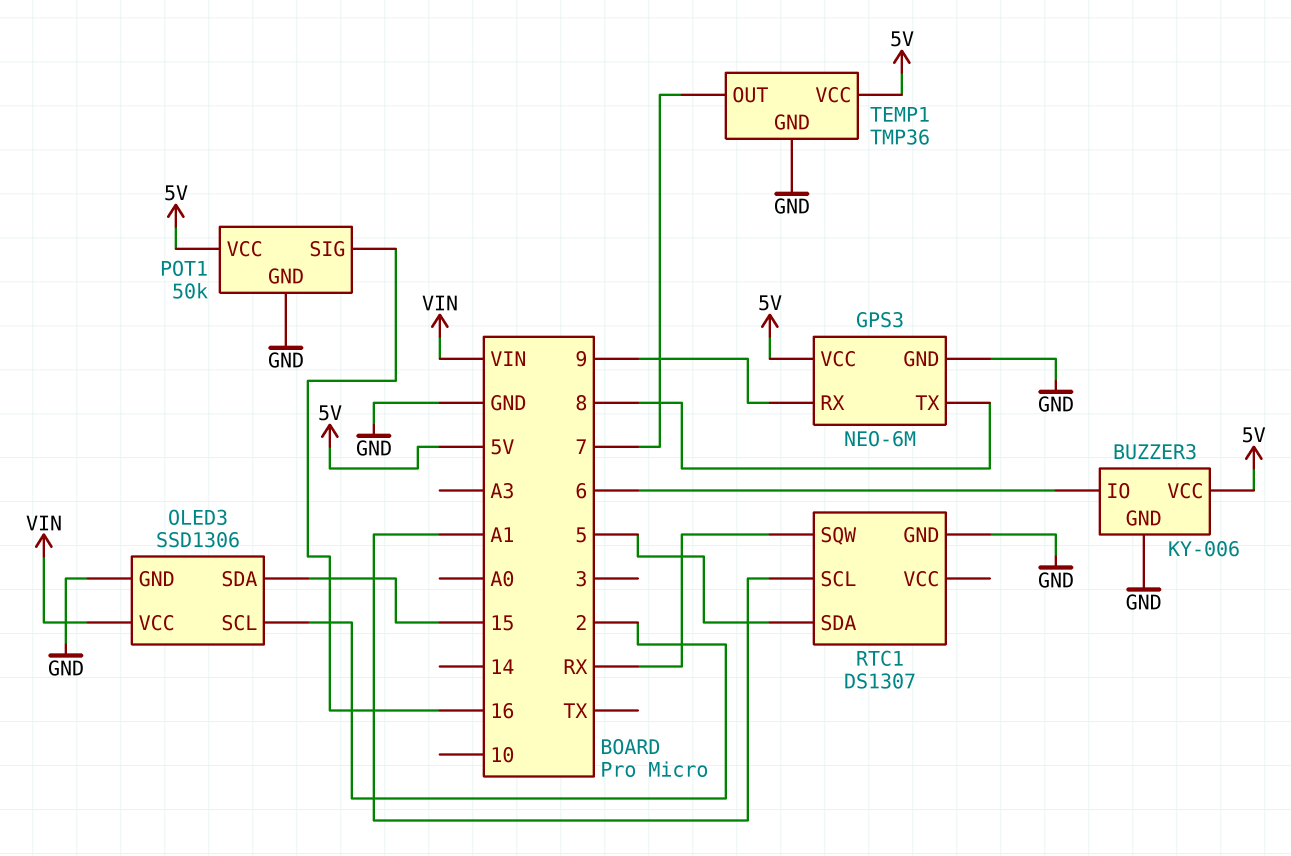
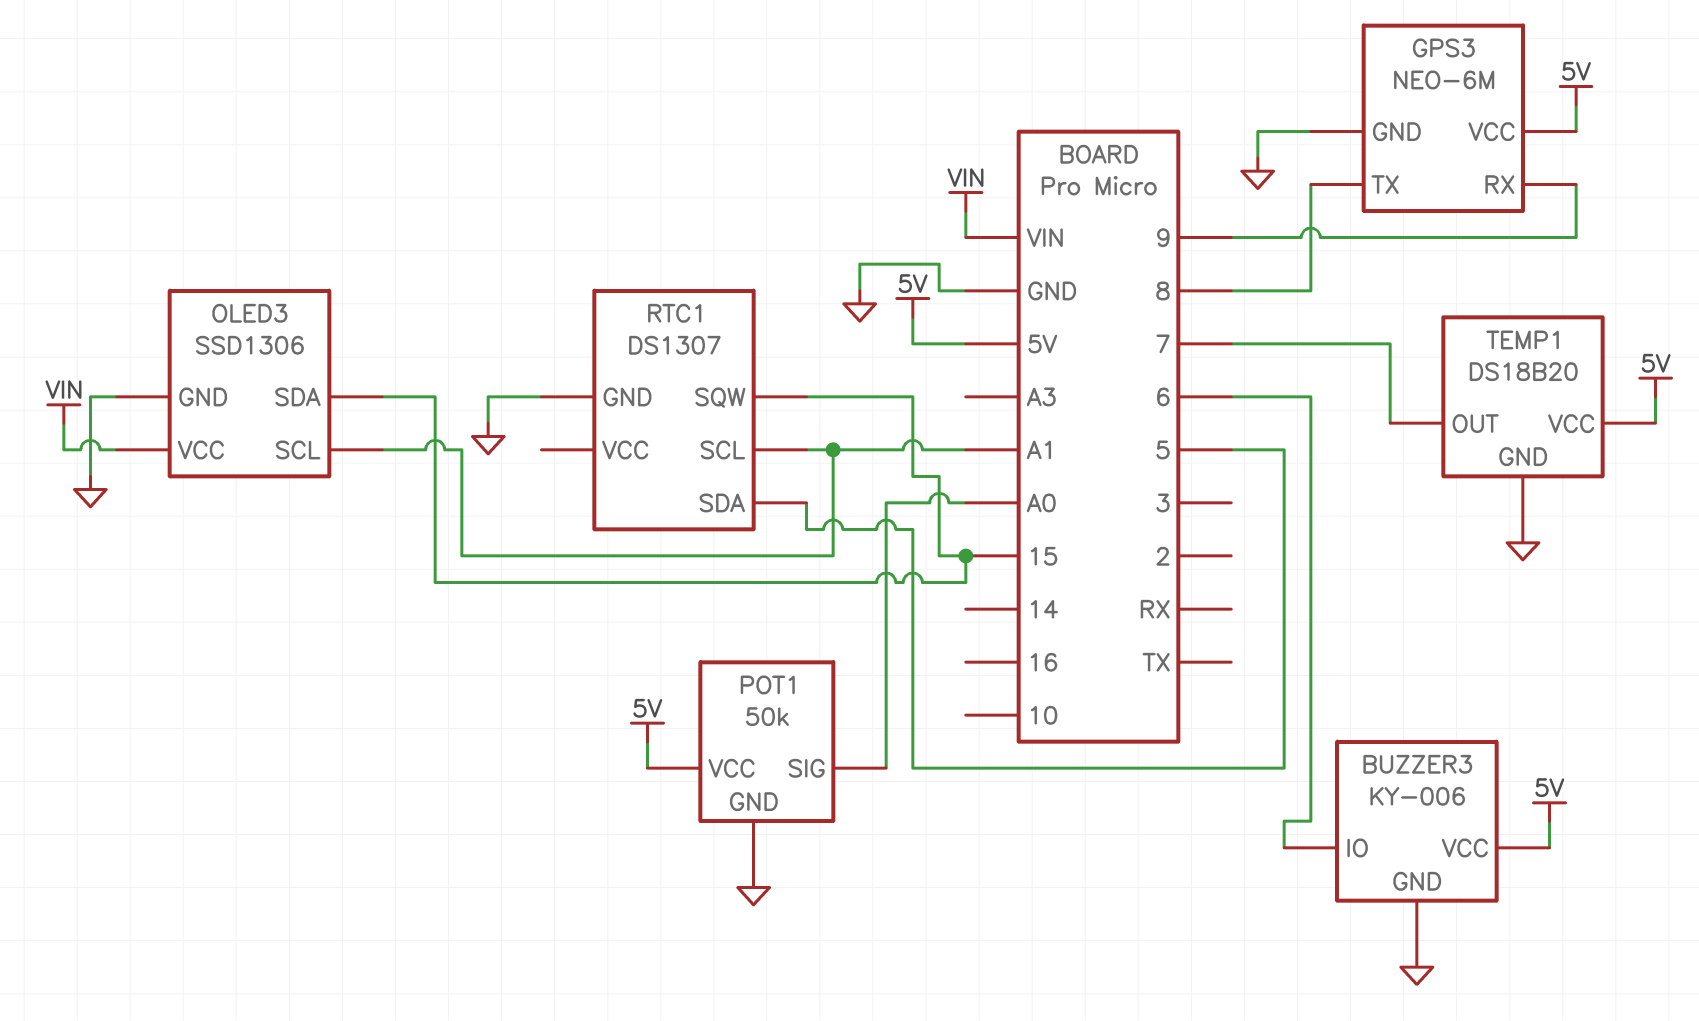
OLED3 pin SCL: 2 -> A1
POT1 pin SIG: 16 -> A0
RTC1 pin SQW: RX -> 15
TEMP1: TMP36 -> DS18B20

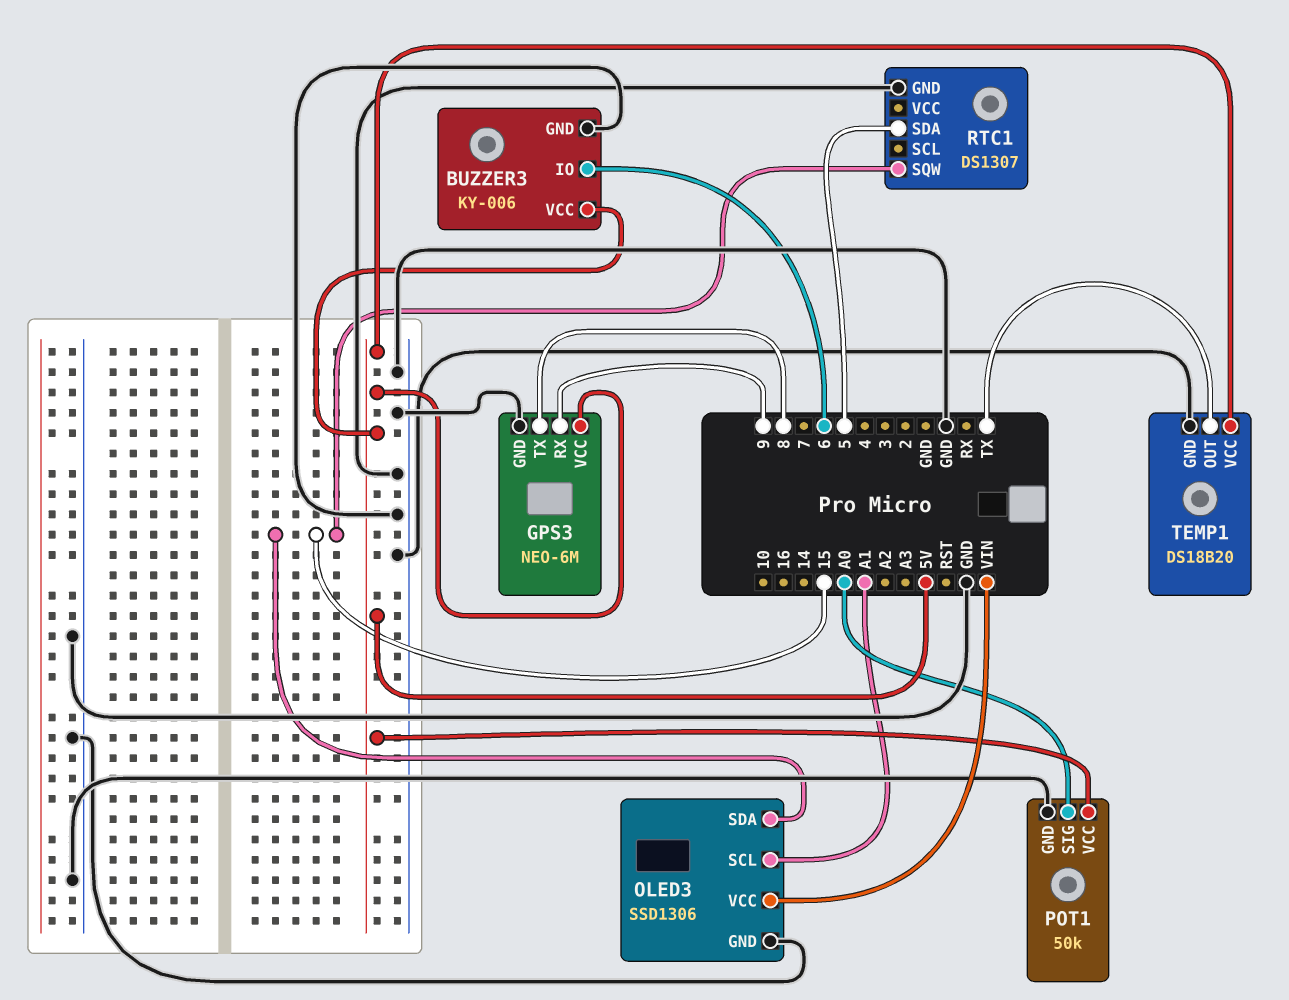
RTC1 pin SCL: A1 -> none
TEMP1 pin OUT: 7 -> TX

